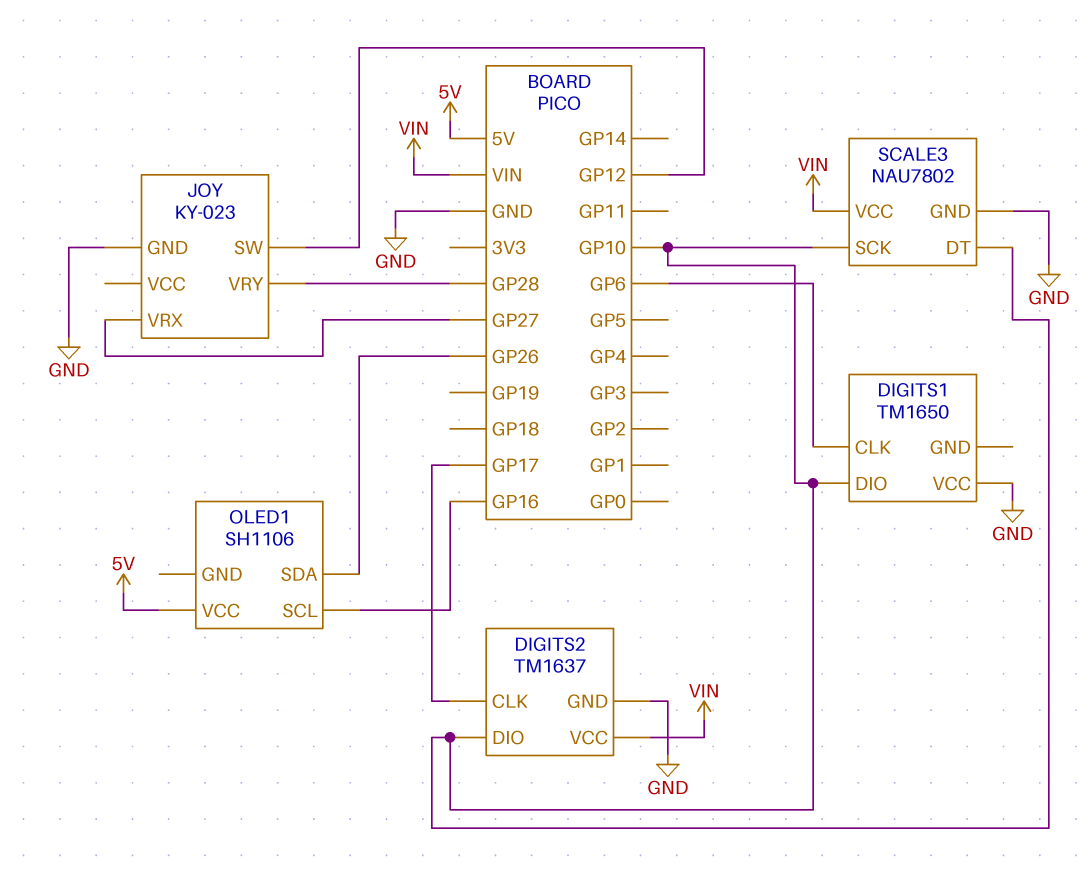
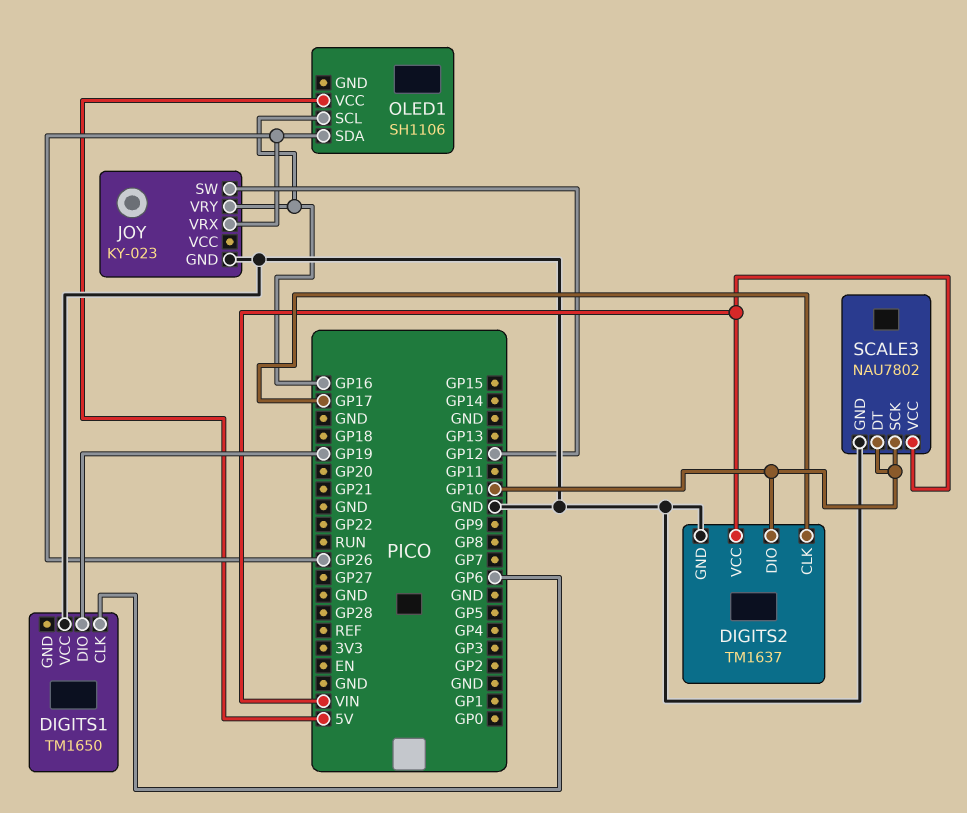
DIGITS1 pin DIO: GP10 -> GP19
JOY pin VRX: GP27 -> GP26
JOY pin VRY: GP28 -> GP16

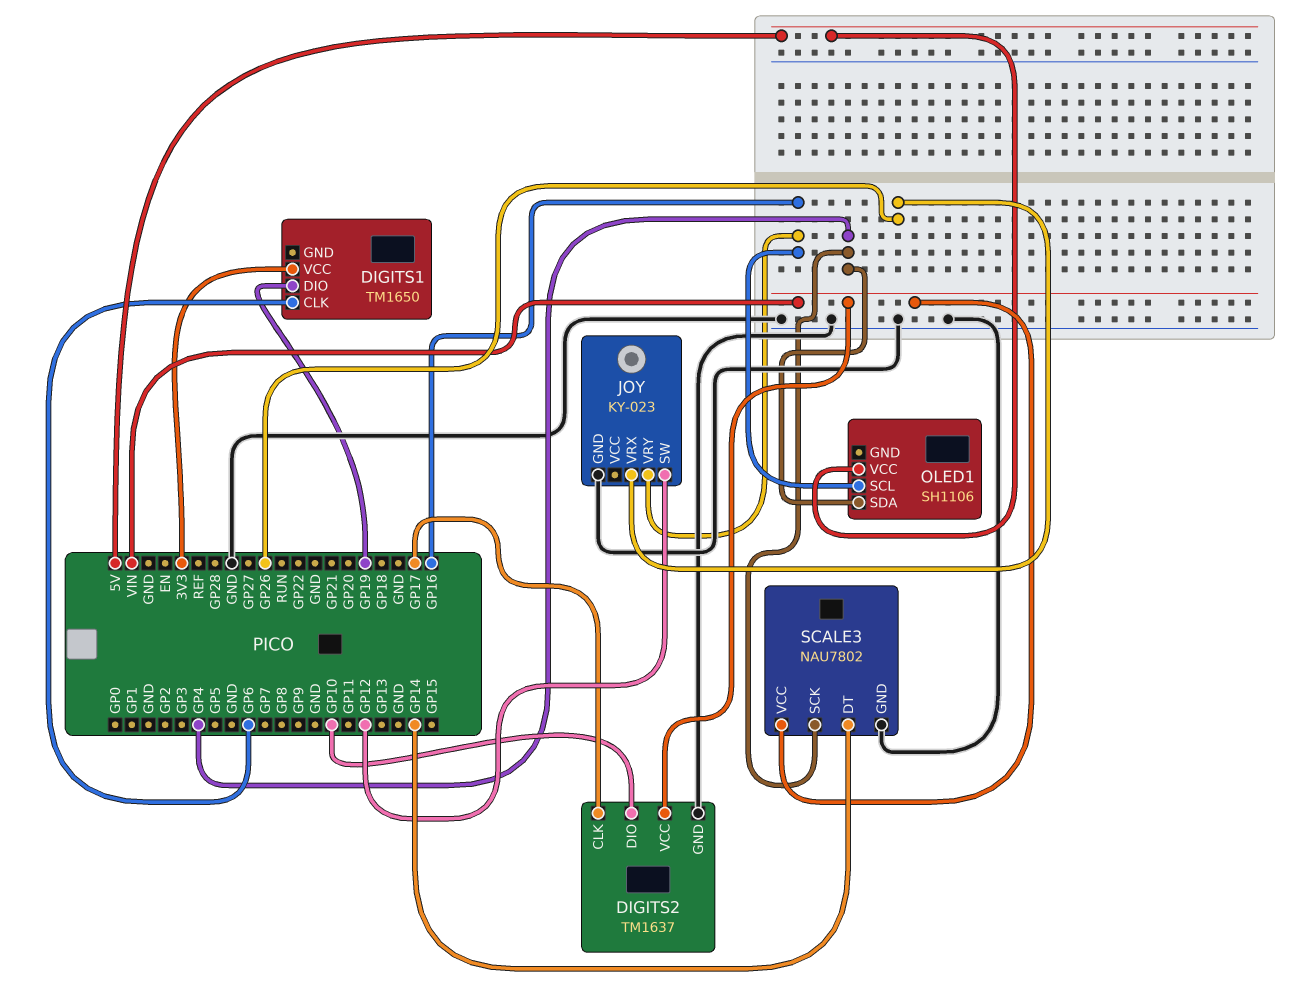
DIGITS1 pin VCC: GND -> 3V3
OLED1 pin SDA: GP26 -> GP4
SCALE3 pin DT: GP10 -> GP14
SCALE3 pin SCK: GP10 -> GP4

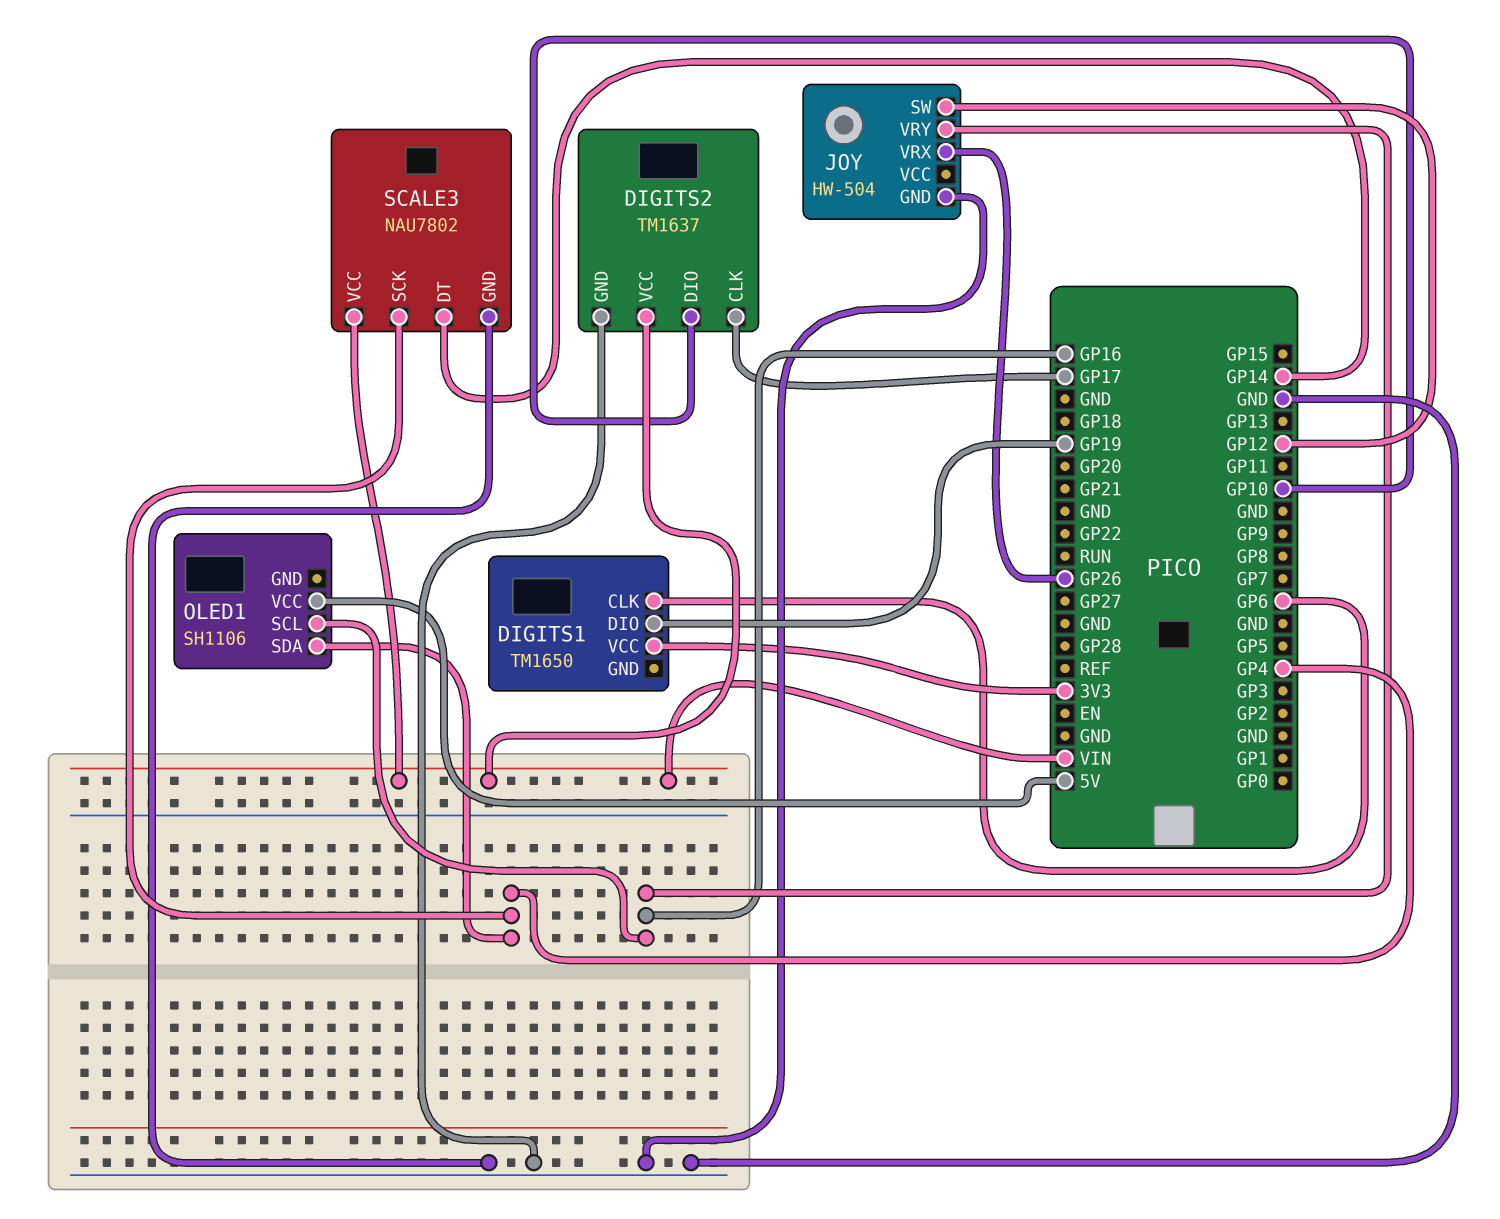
JOY: KY-023 -> HW-504

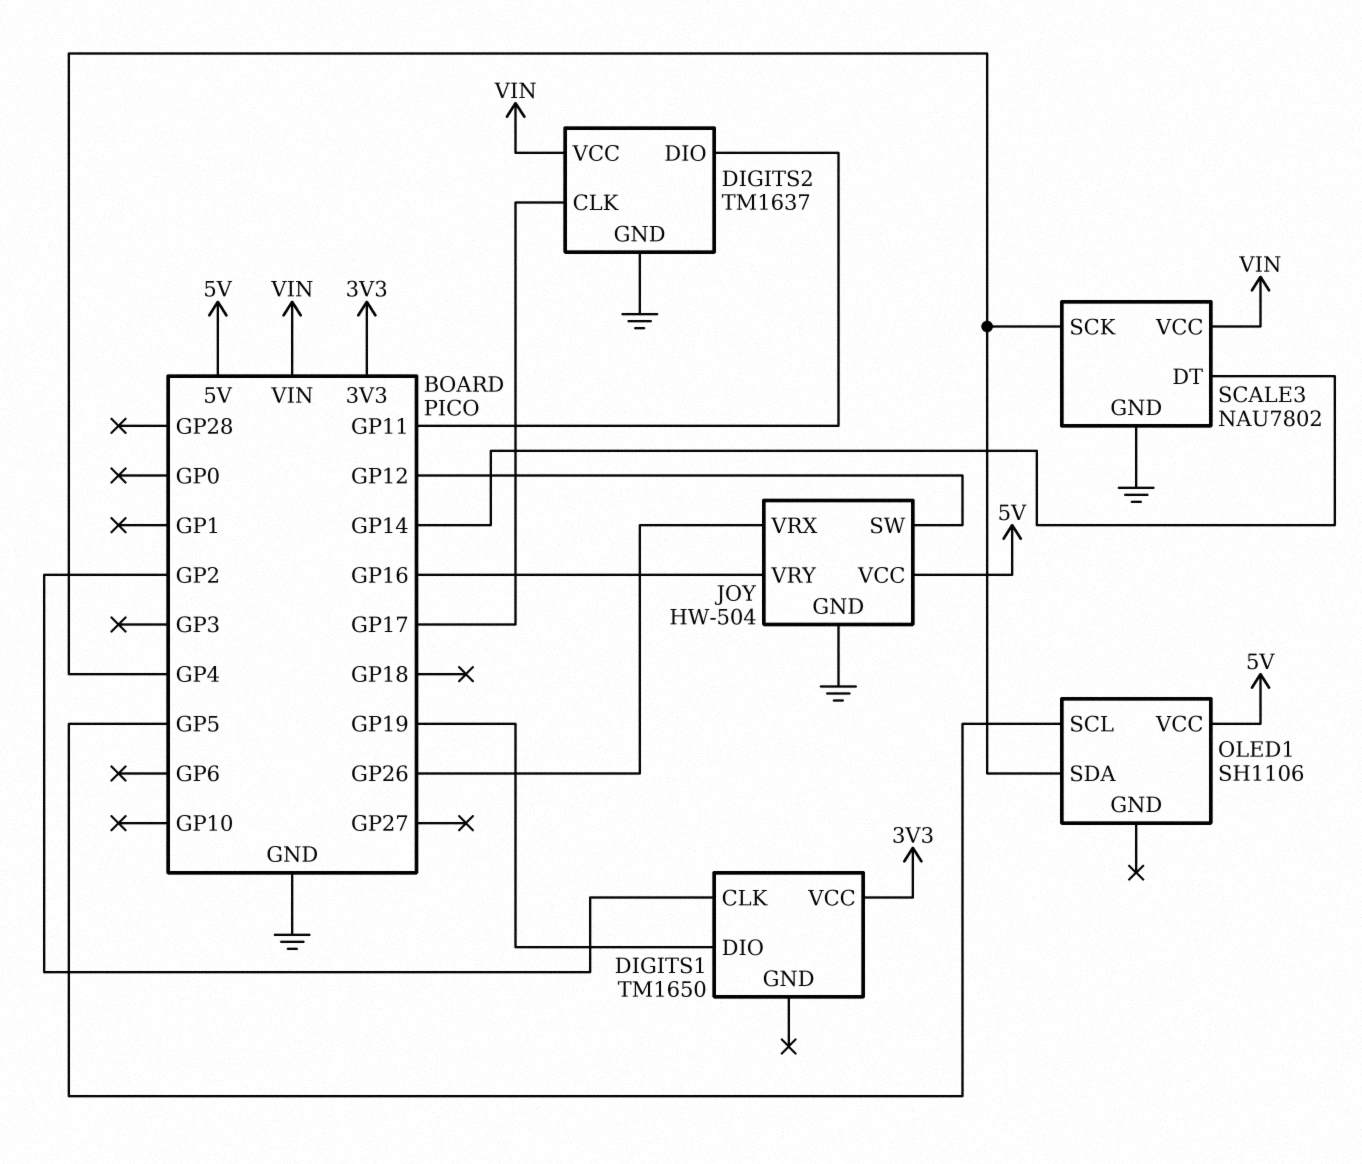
DIGITS1 pin CLK: GP6 -> GP2
DIGITS2 pin DIO: GP10 -> GP11
JOY pin VCC: none -> 5V
OLED1 pin SCL: GP16 -> GP5

